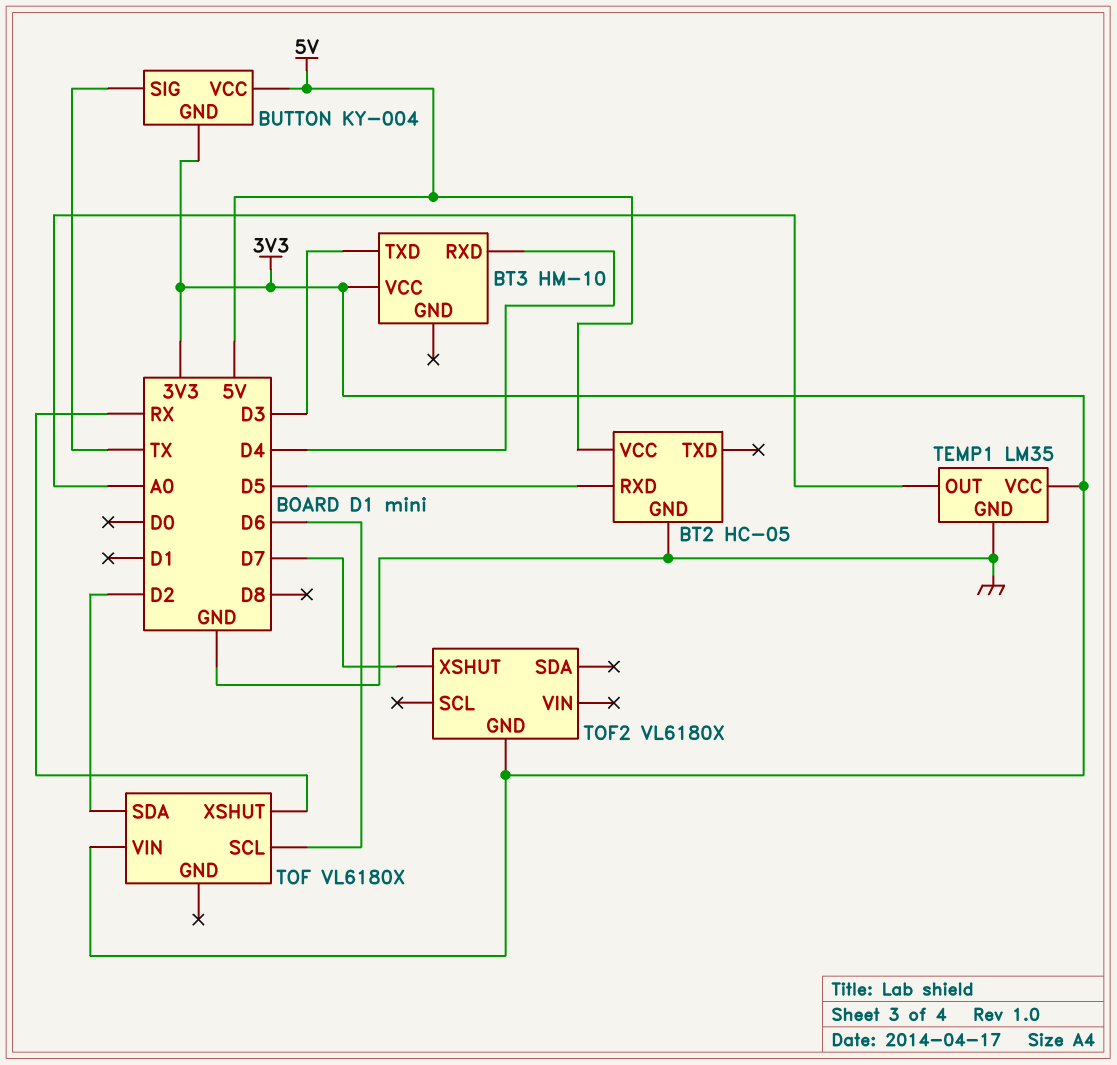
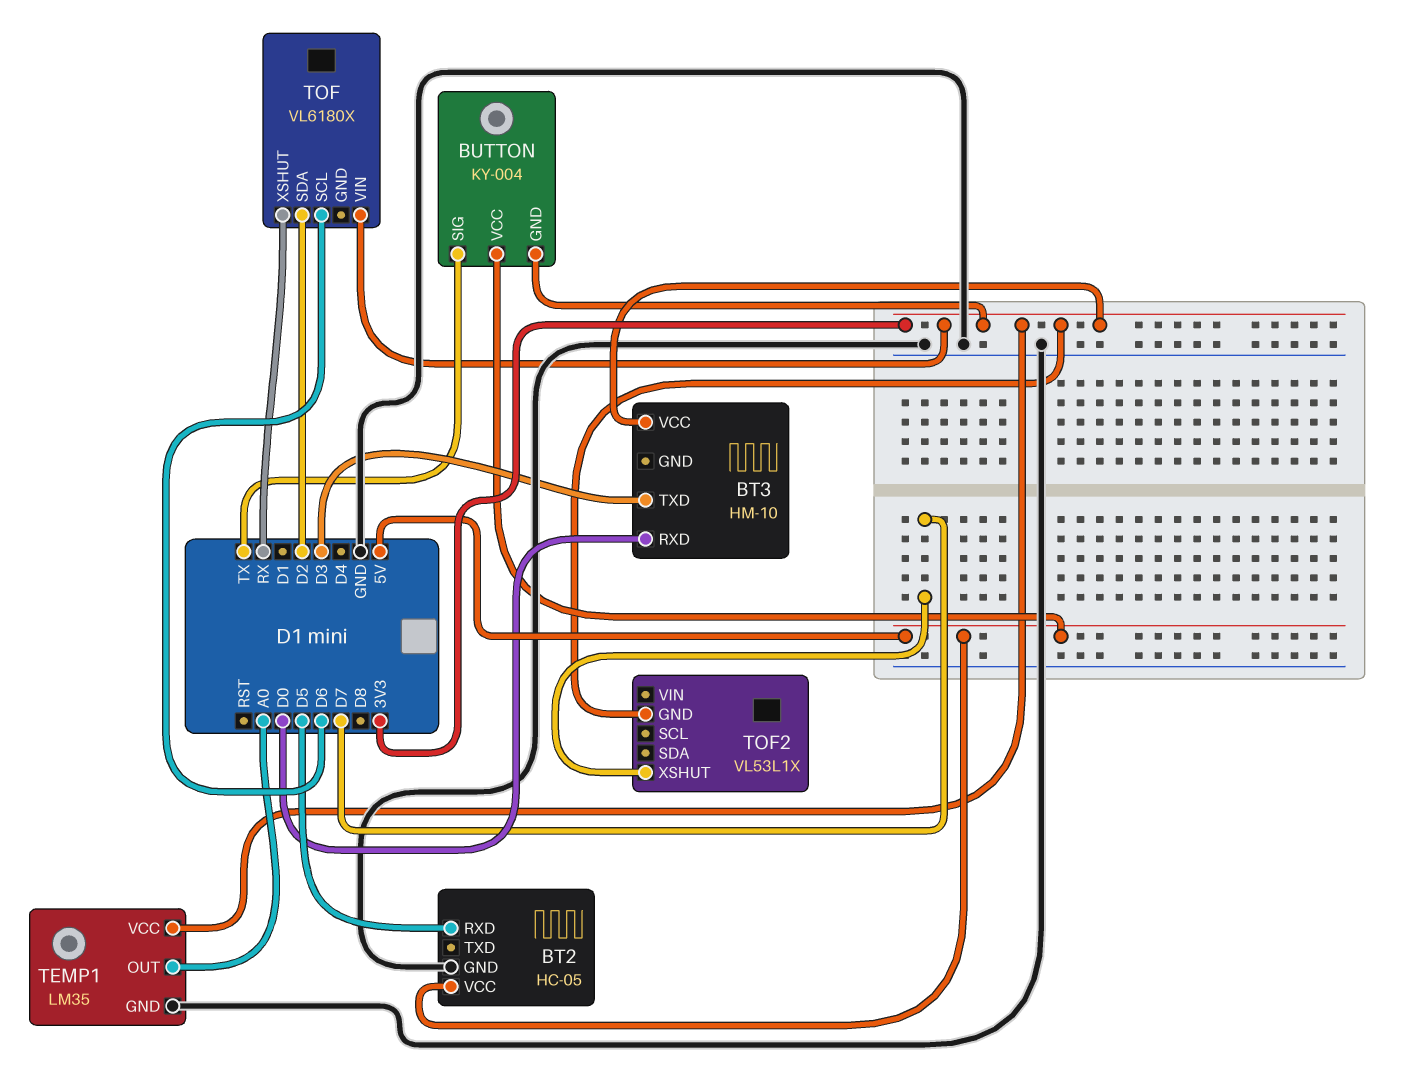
BT3 pin RXD: D4 -> D0
TOF2: VL6180X -> VL53L1X

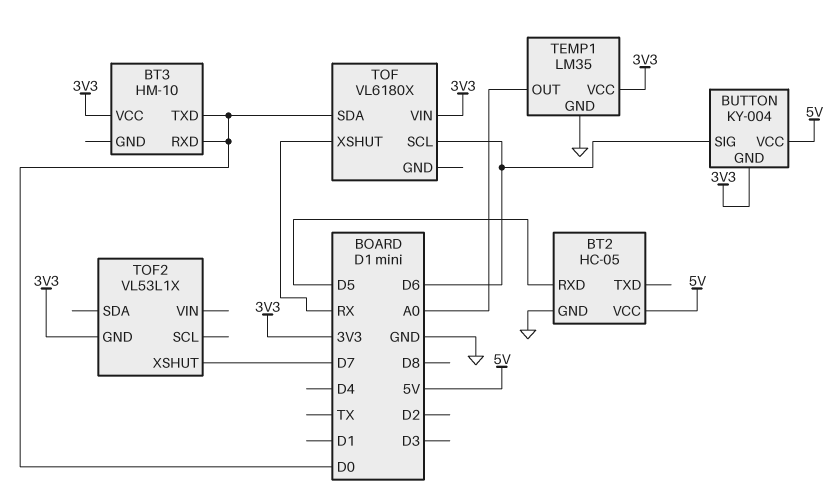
BT3 pin TXD: D3 -> D0
BUTTON pin SIG: TX -> D6
TOF pin SDA: D2 -> D0

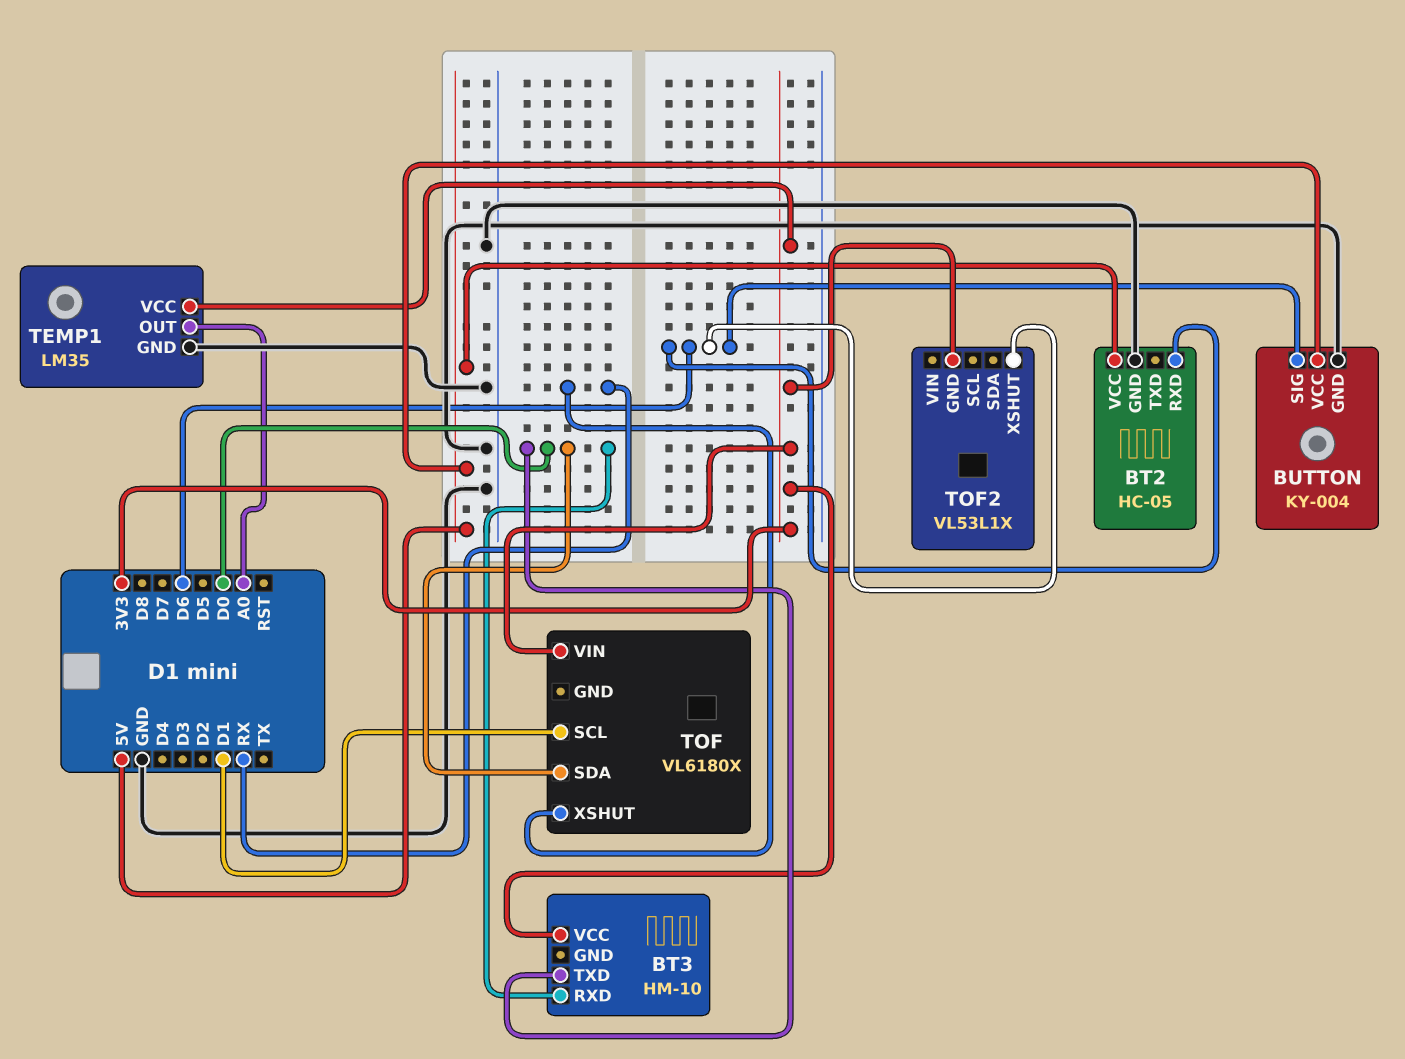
BT2 pin RXD: D5 -> D6
BUTTON pin GND: 3V3 -> GND
TOF pin SCL: D6 -> D1
TOF2 pin XSHUT: D7 -> D6

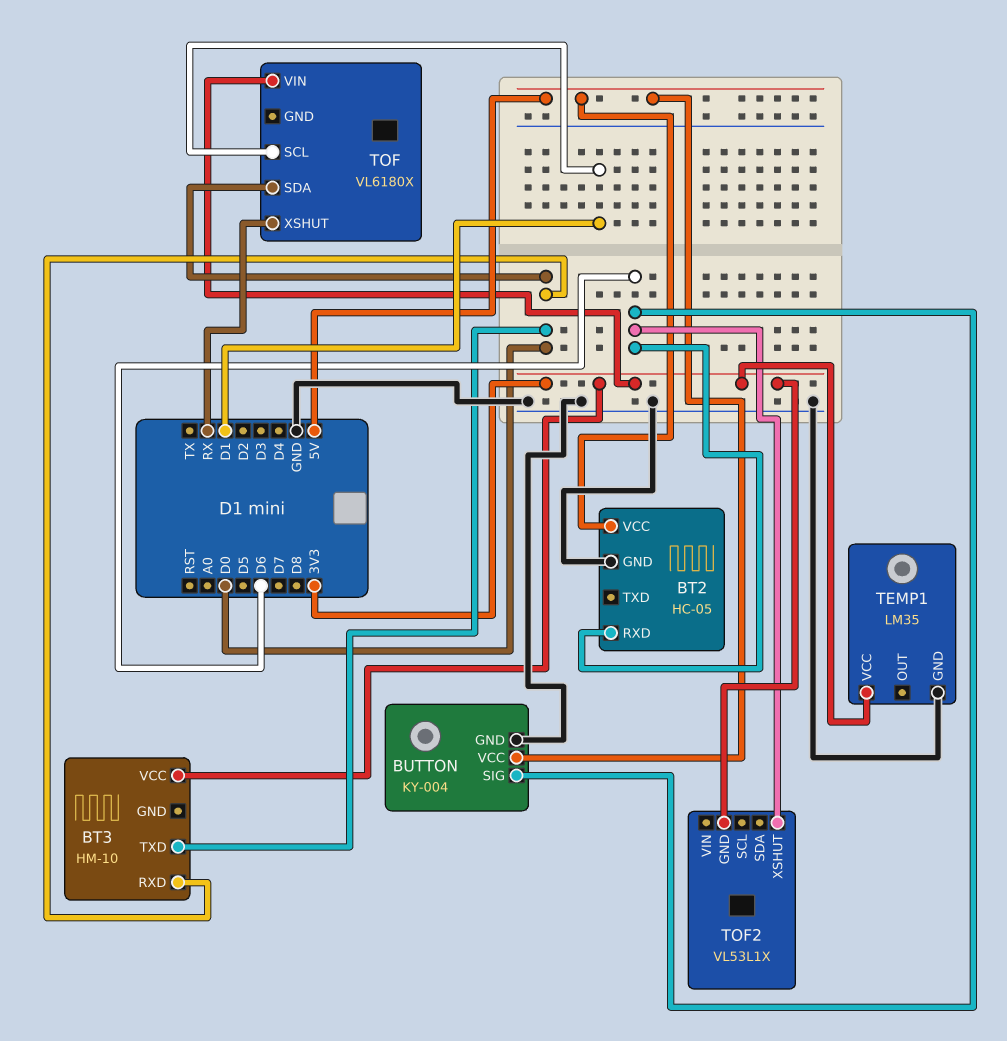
TEMP1 pin OUT: A0 -> none

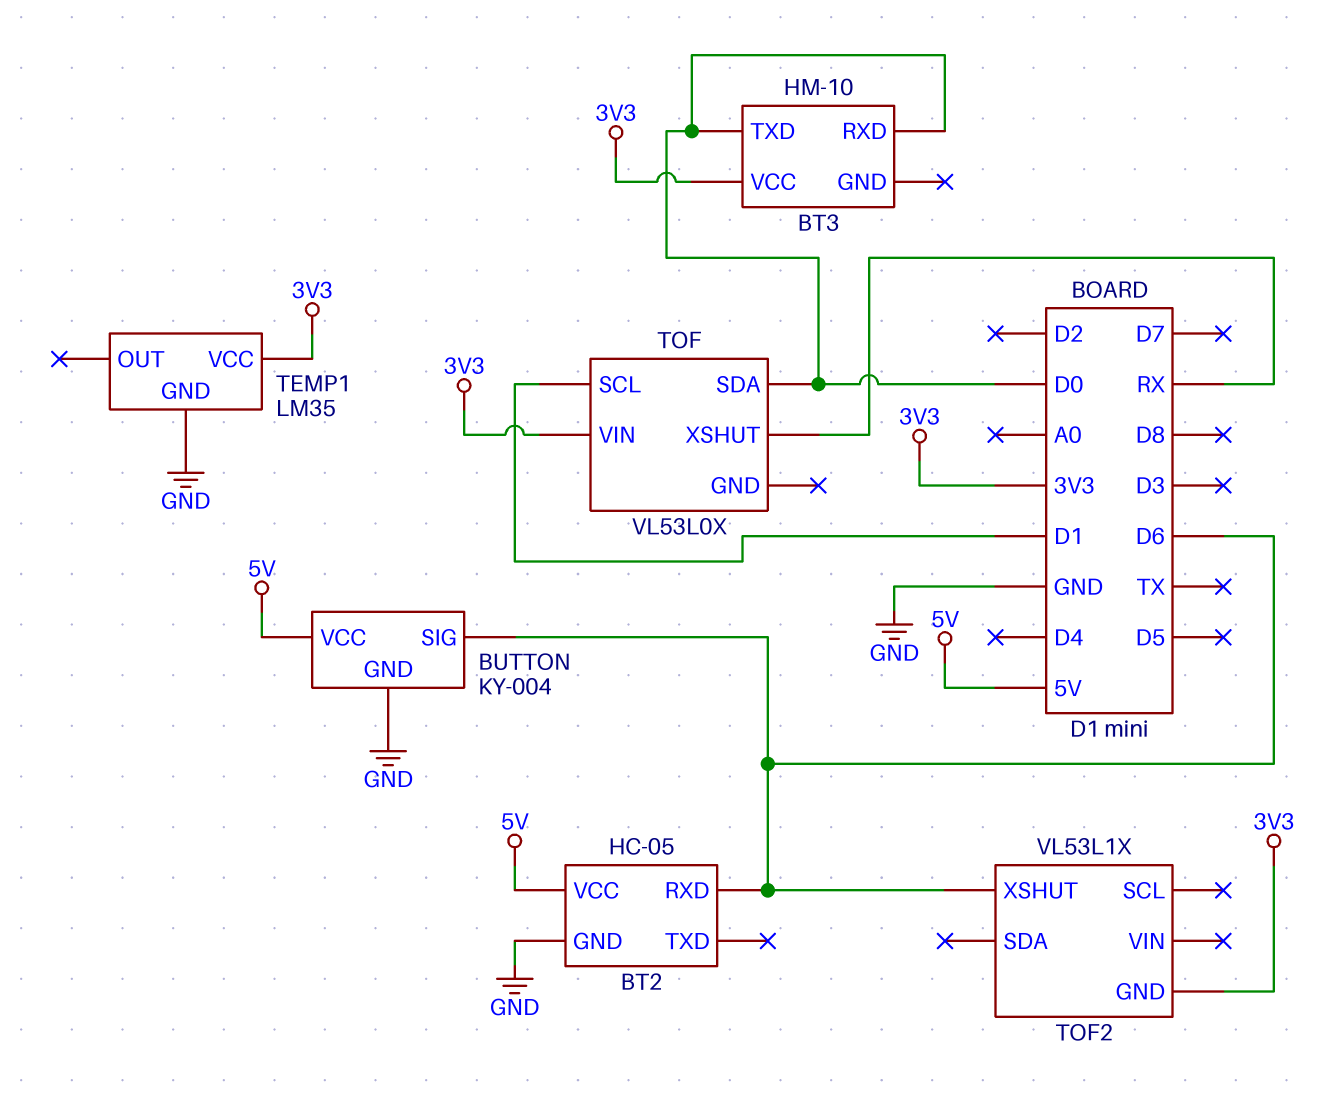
TOF: VL6180X -> VL53L0X

